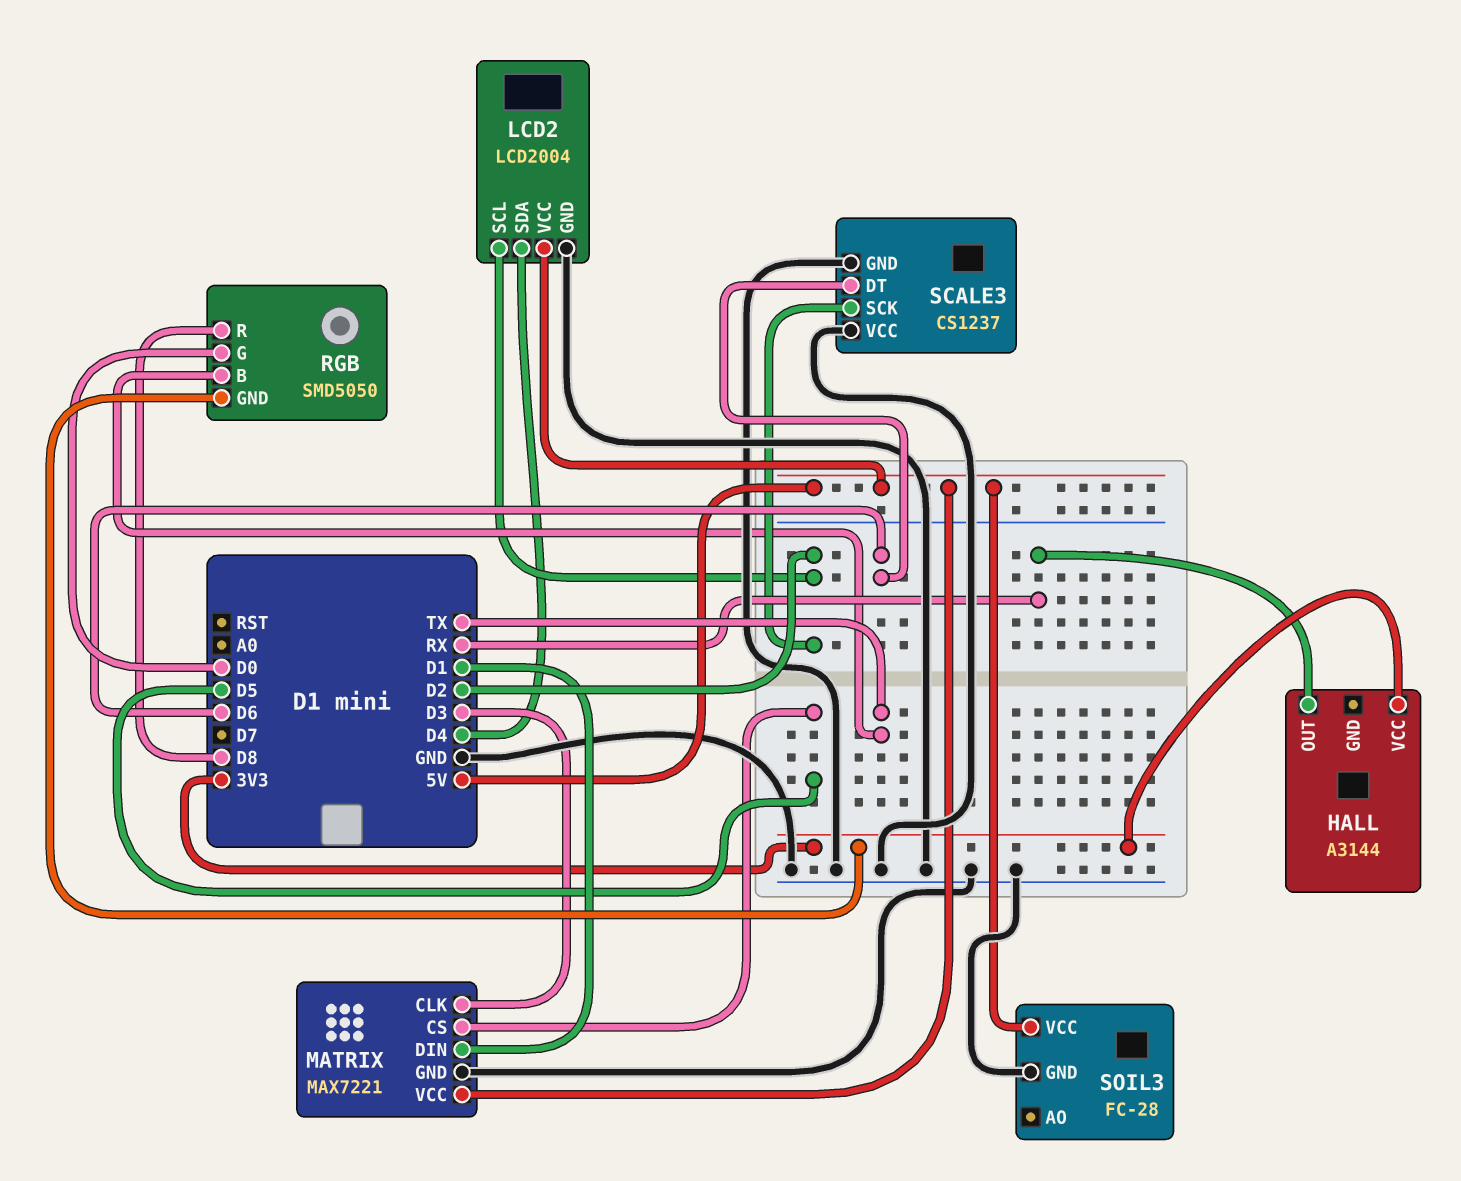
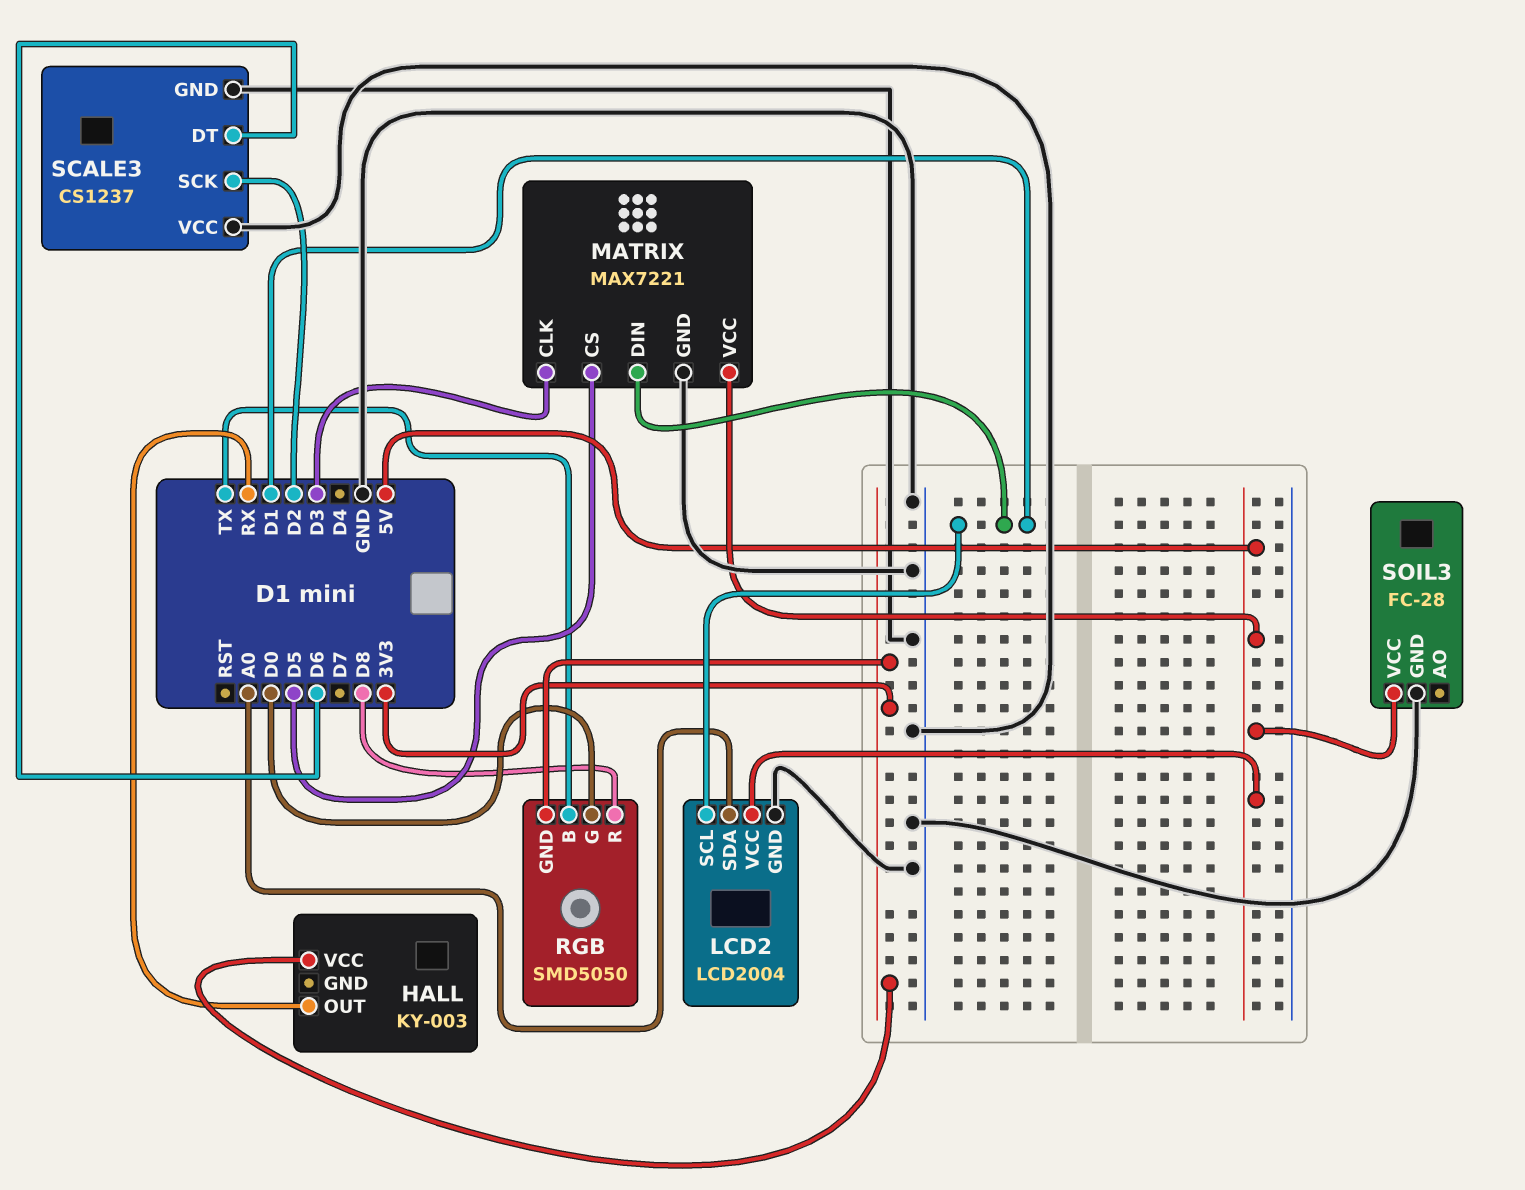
HALL: A3144 -> KY-003
LCD2 pin SCL: D2 -> D1
LCD2 pin SDA: D4 -> A0

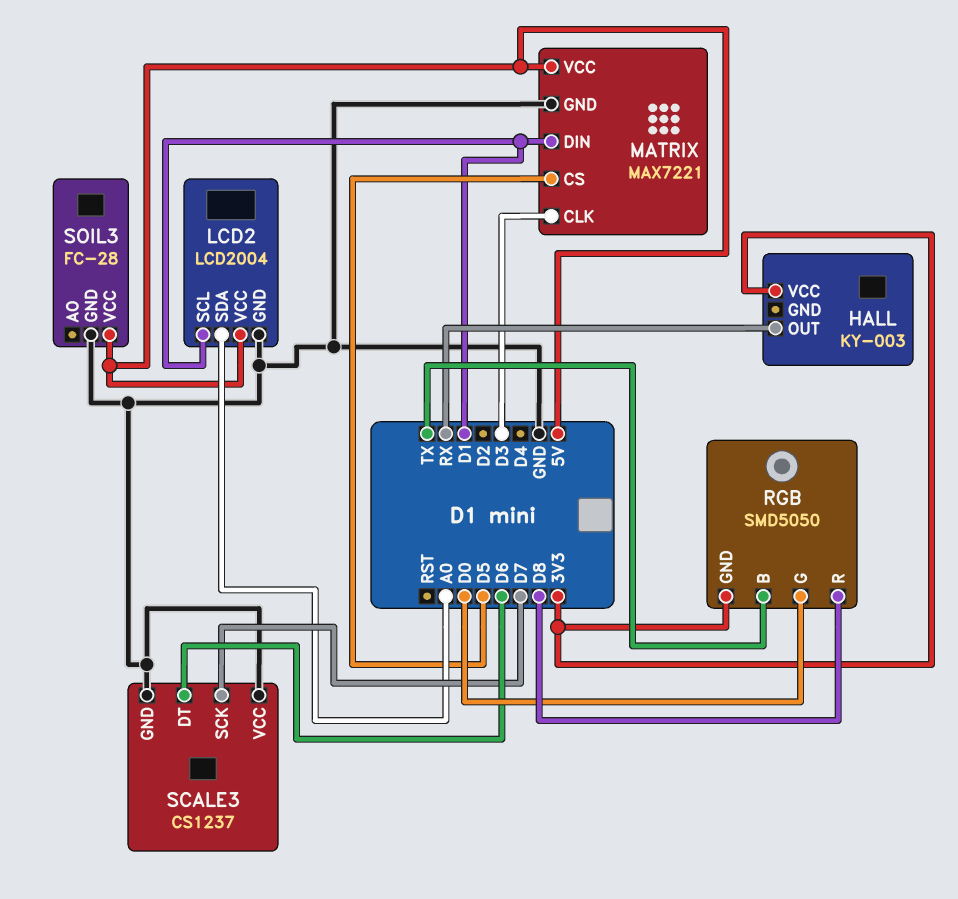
SCALE3 pin SCK: D2 -> D7

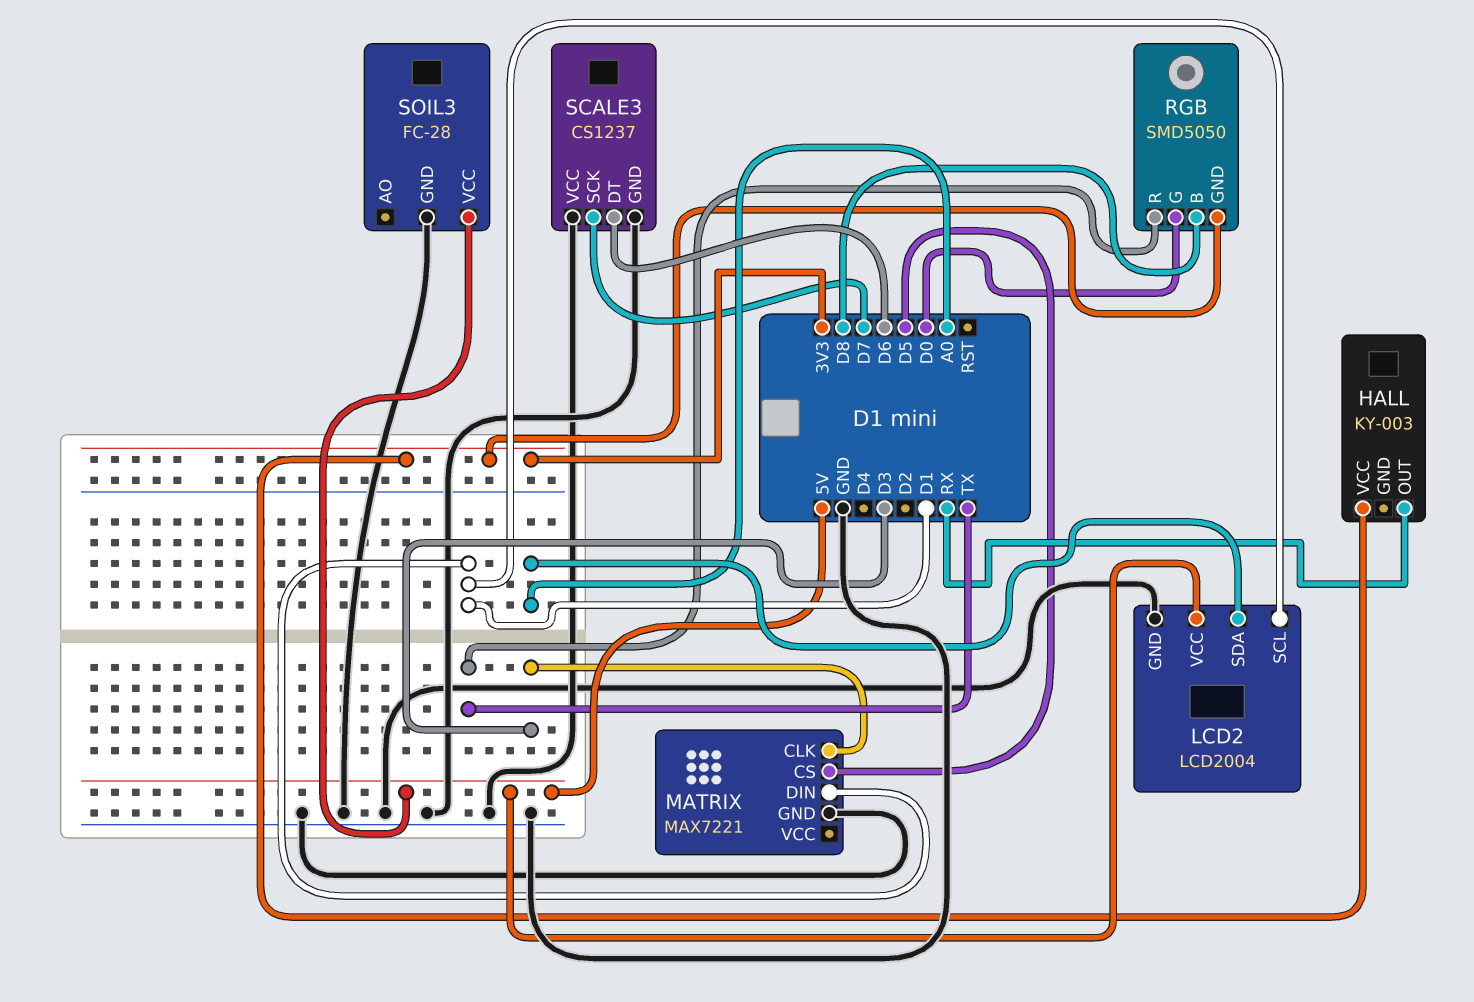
MATRIX pin VCC: 5V -> none
RGB pin B: TX -> D8
RGB pin R: D8 -> TX

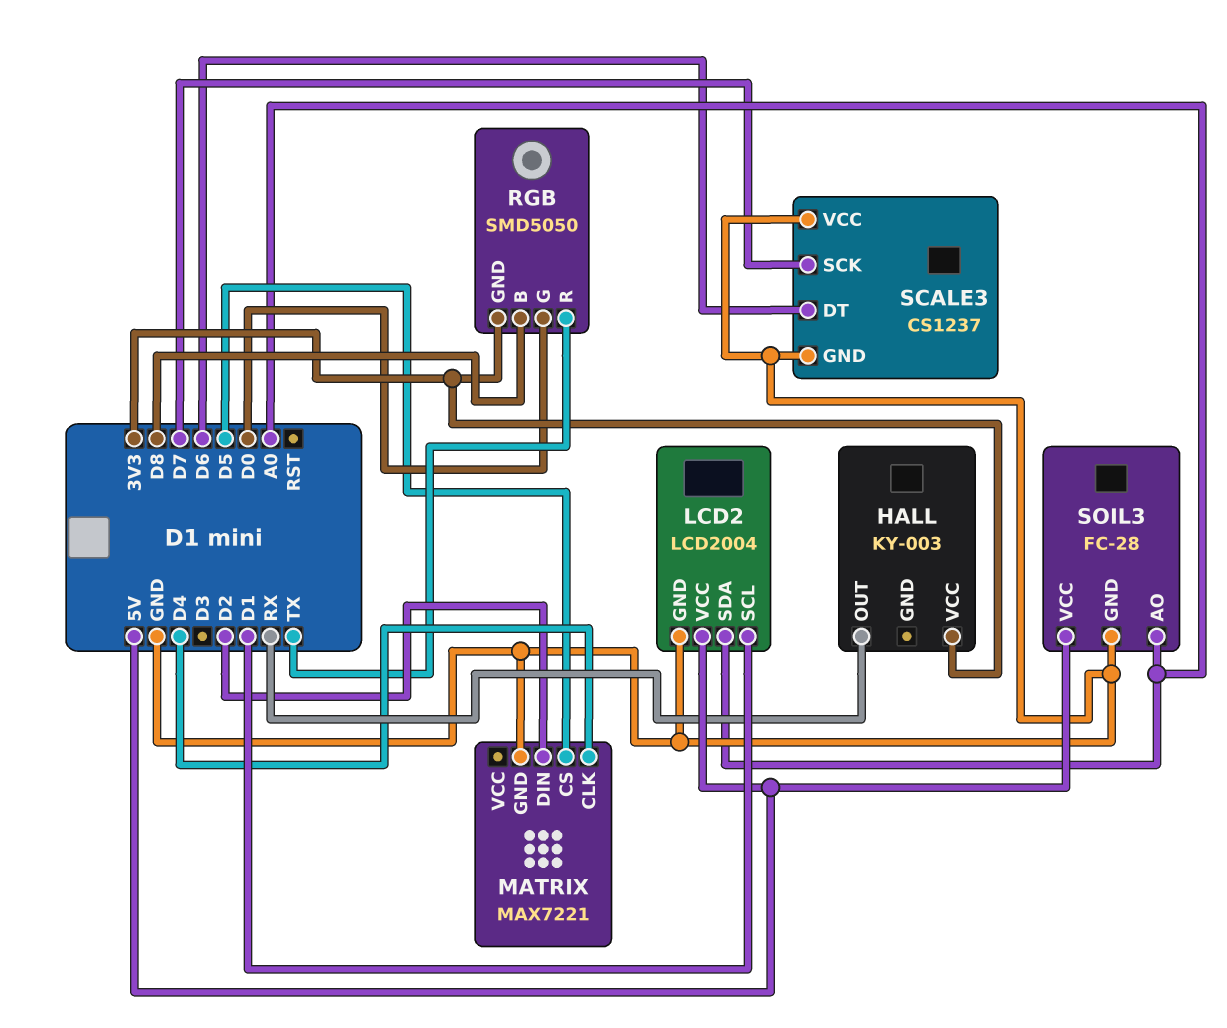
MATRIX pin CLK: D3 -> D4
MATRIX pin DIN: D1 -> D2
SOIL3 pin AO: none -> A0

